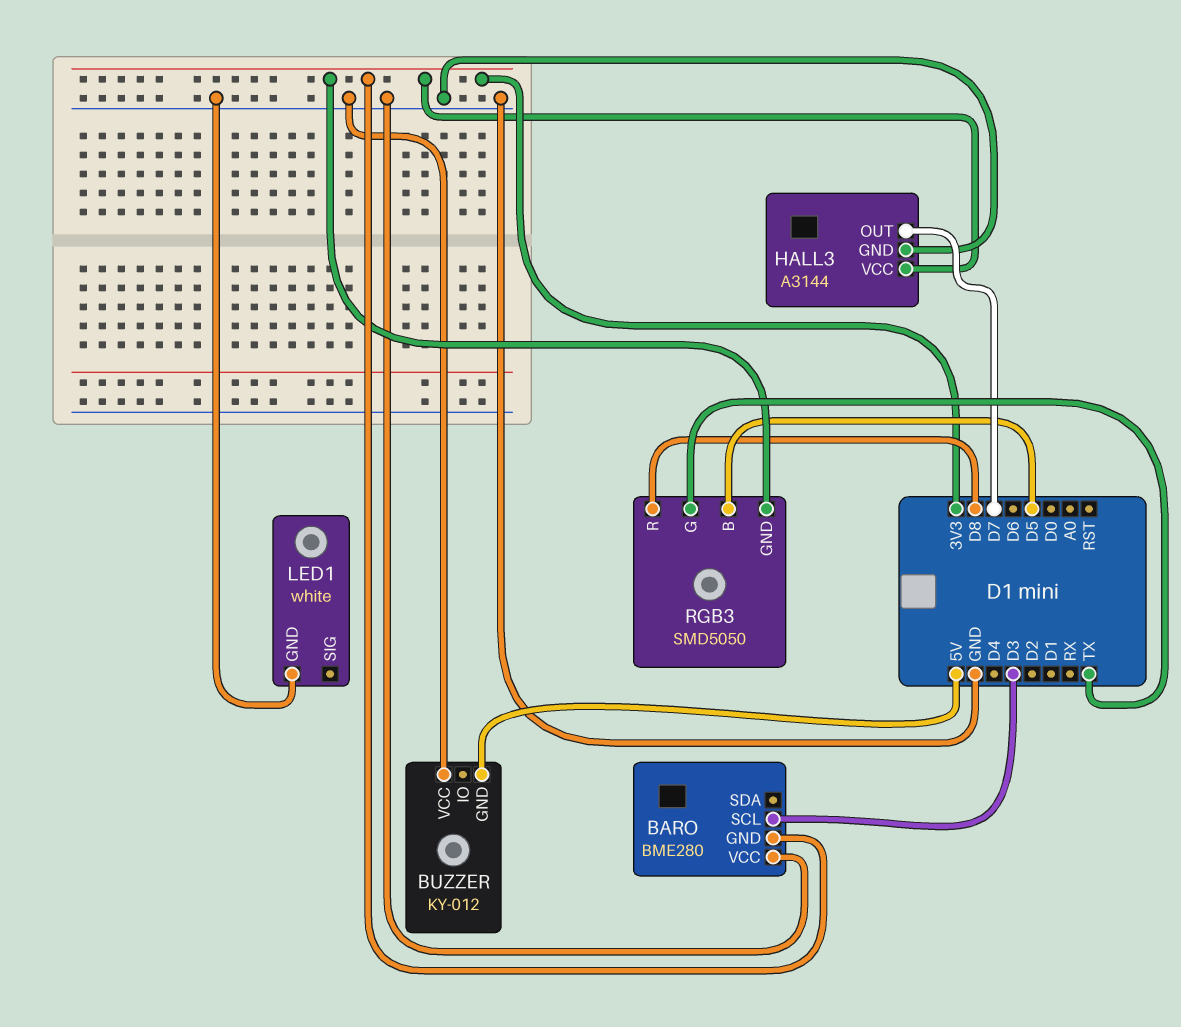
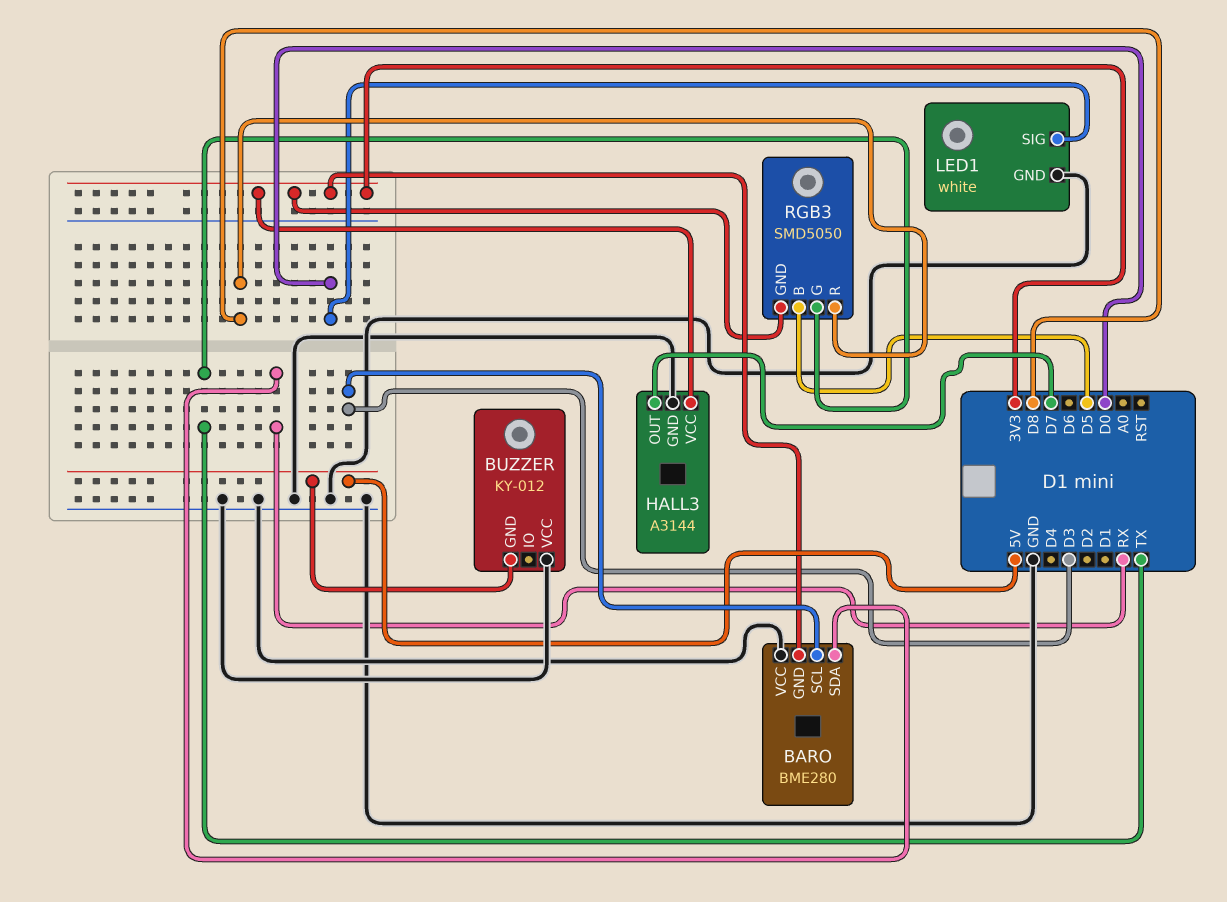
BARO pin SDA: none -> RX
LED1 pin SIG: none -> D0

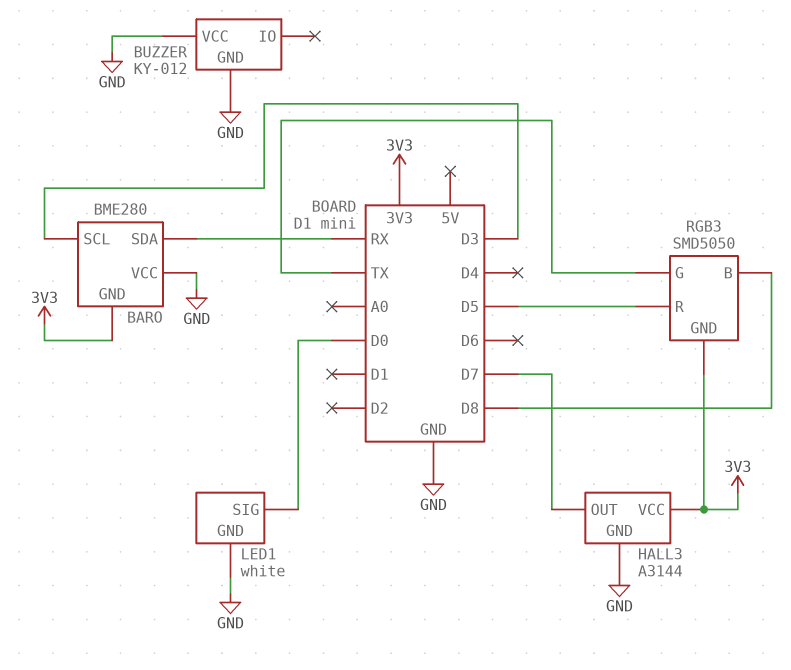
BUZZER pin GND: 5V -> GND
RGB3 pin B: D5 -> D8
RGB3 pin R: D8 -> D5

